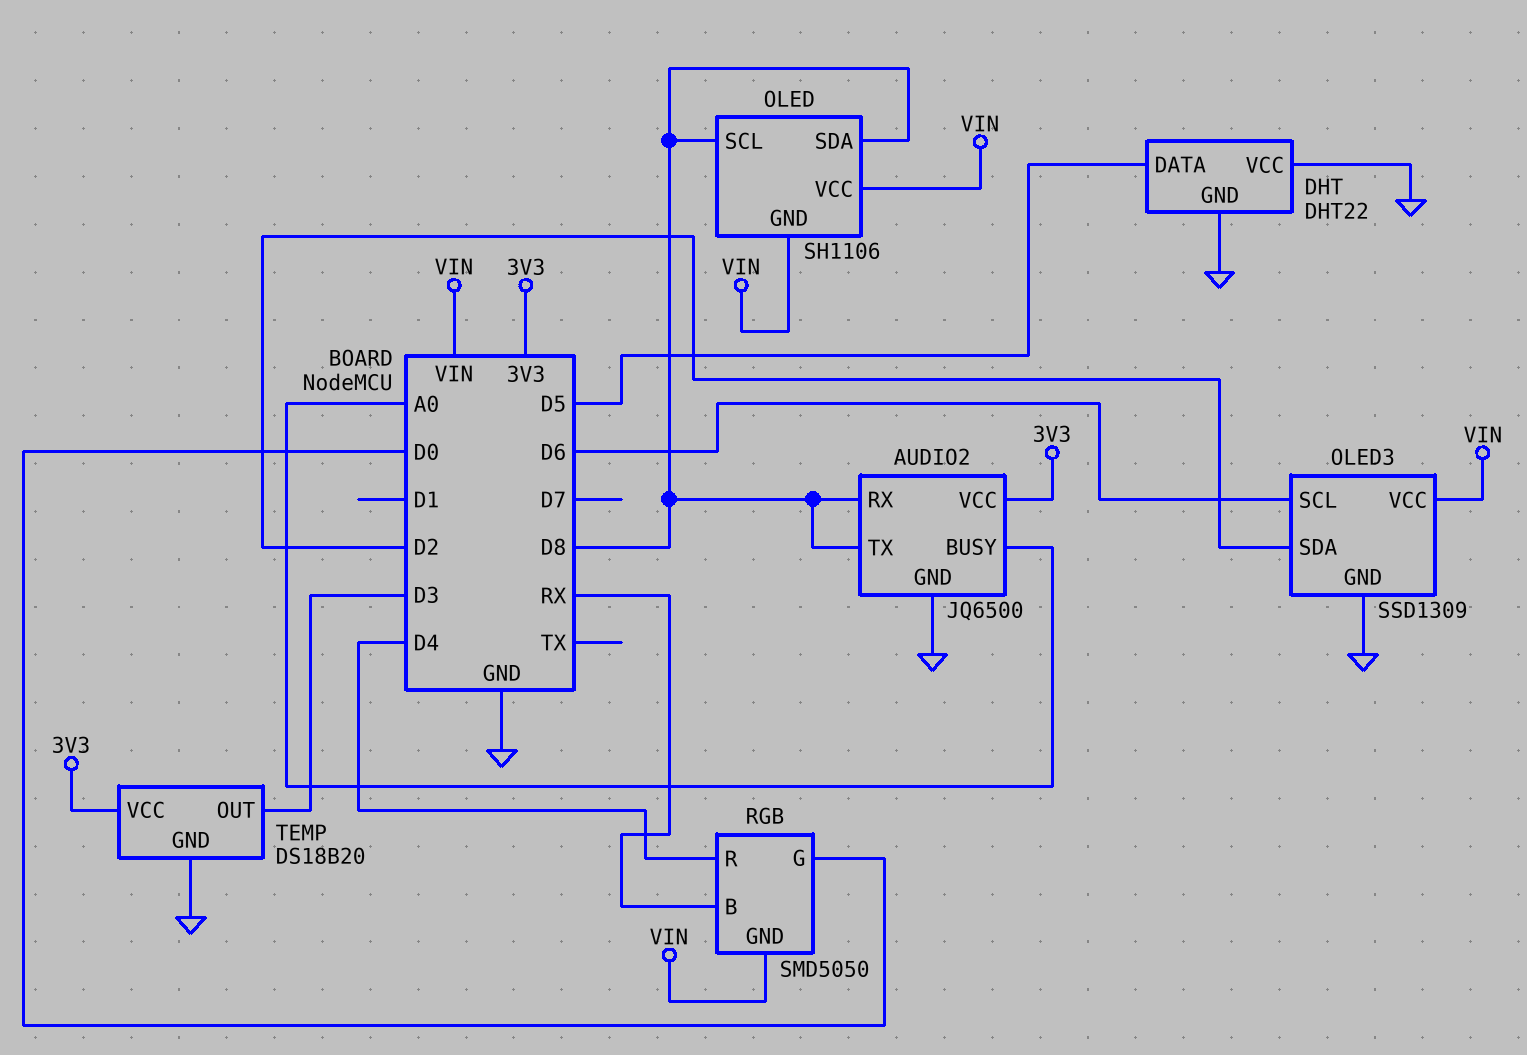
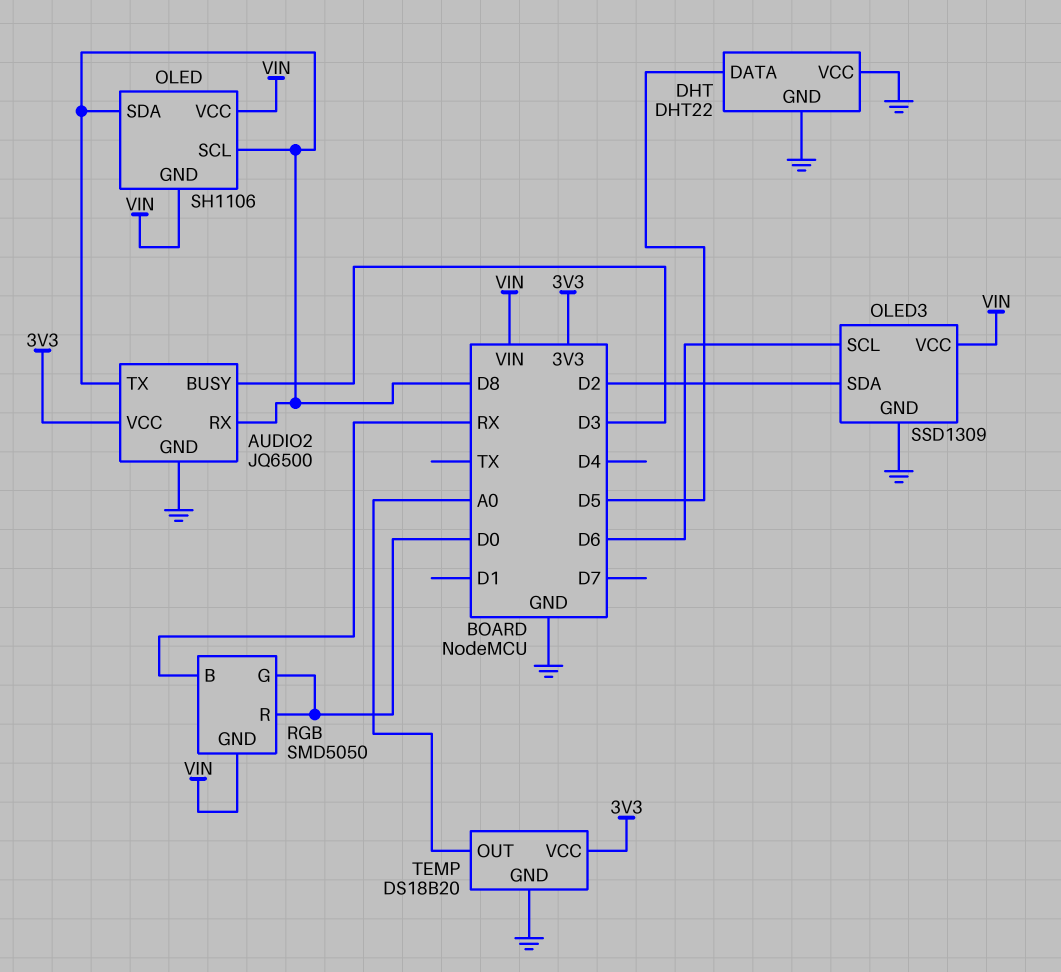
AUDIO2 pin BUSY: A0 -> D3
RGB pin R: D4 -> D0
TEMP pin OUT: D3 -> A0

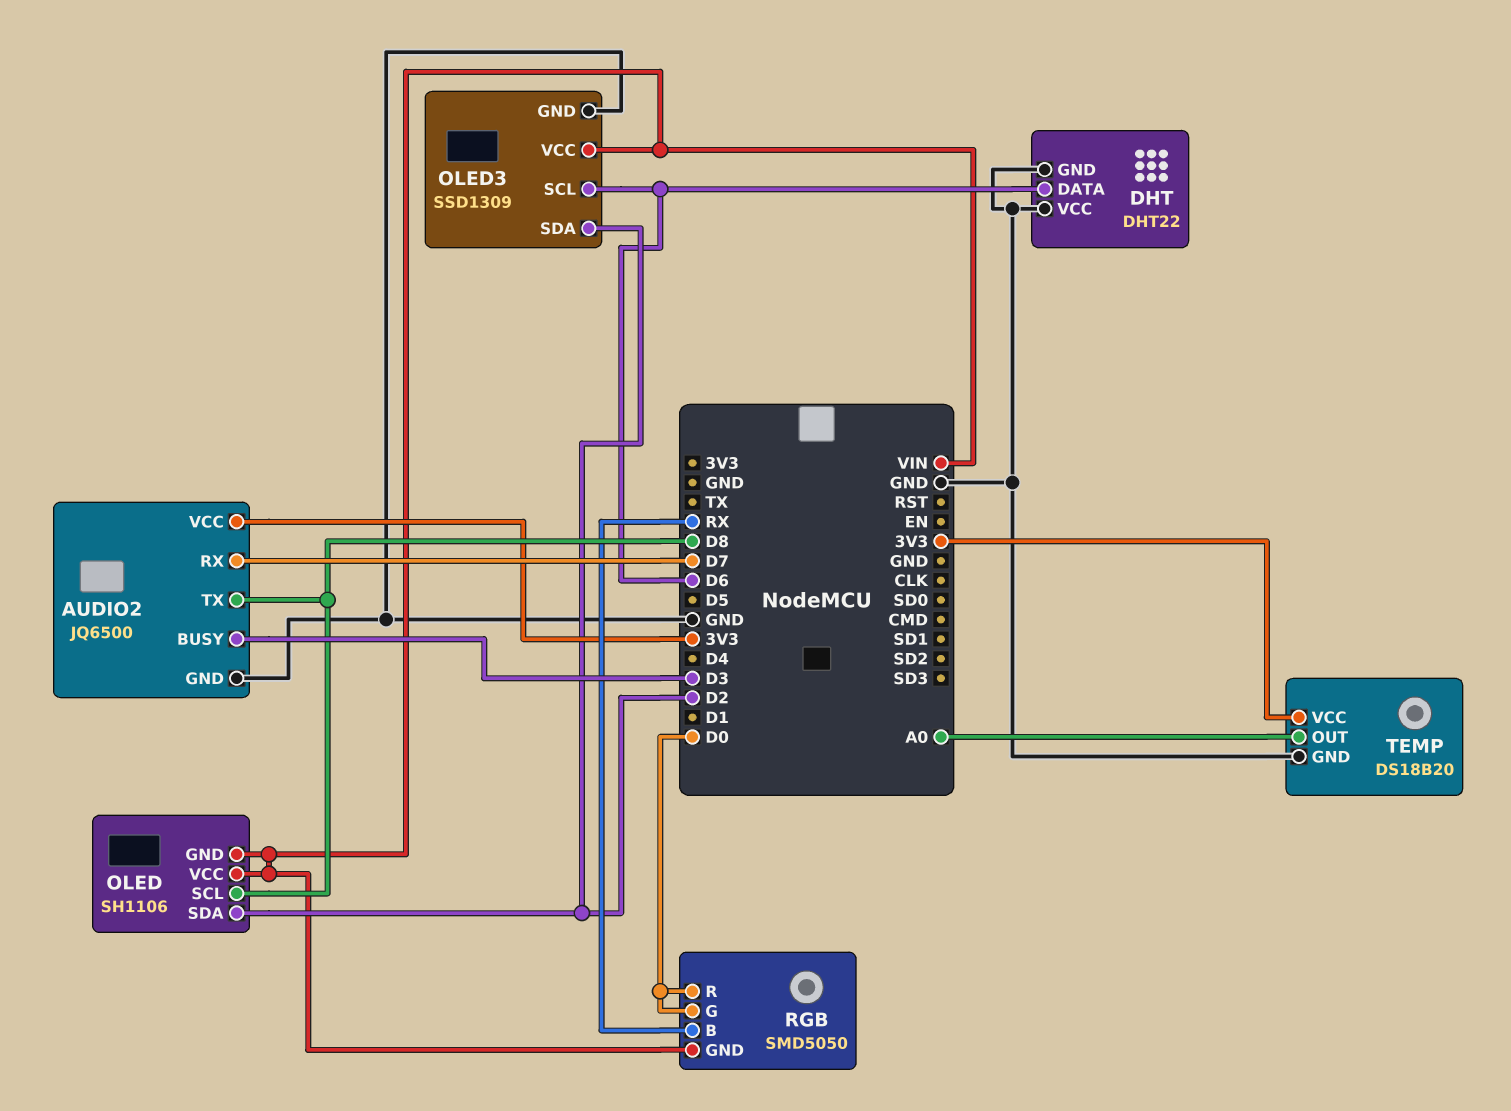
AUDIO2 pin RX: D8 -> D7
DHT pin DATA: D5 -> D6
OLED pin SDA: D8 -> D2

